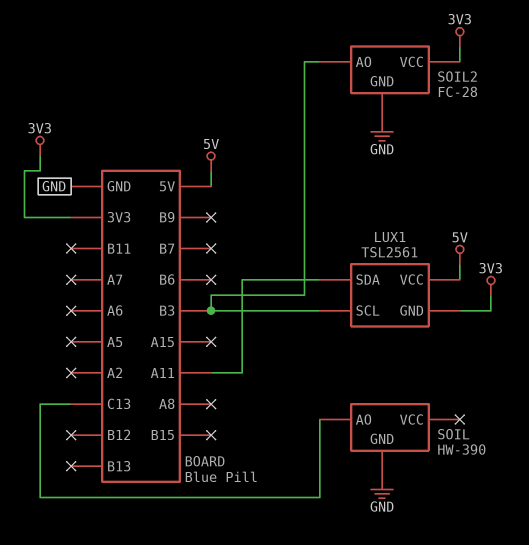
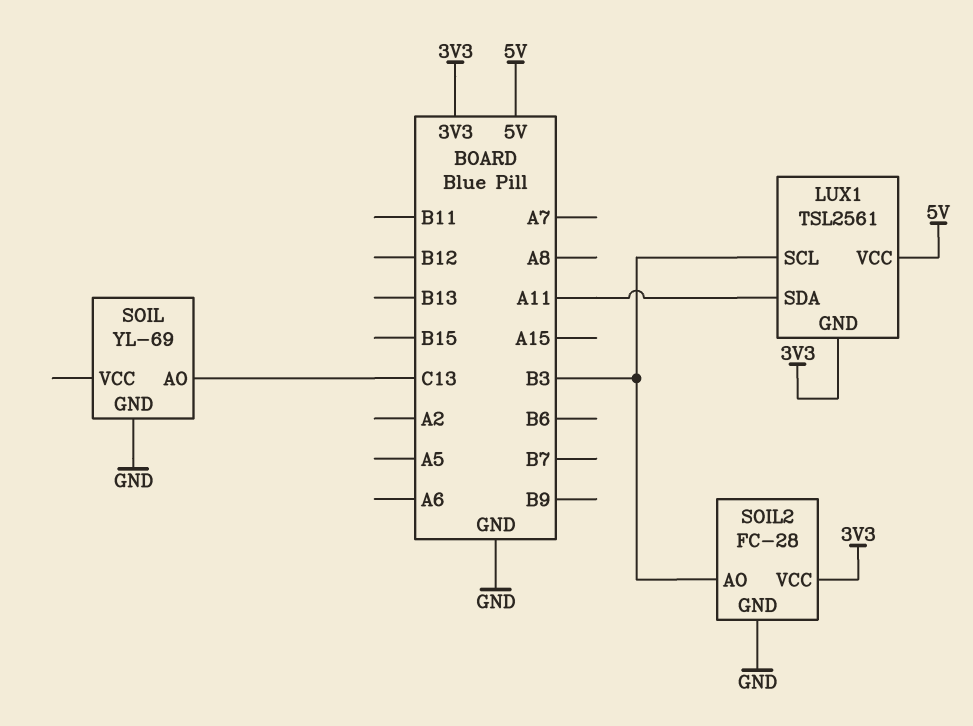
SOIL: HW-390 -> YL-69

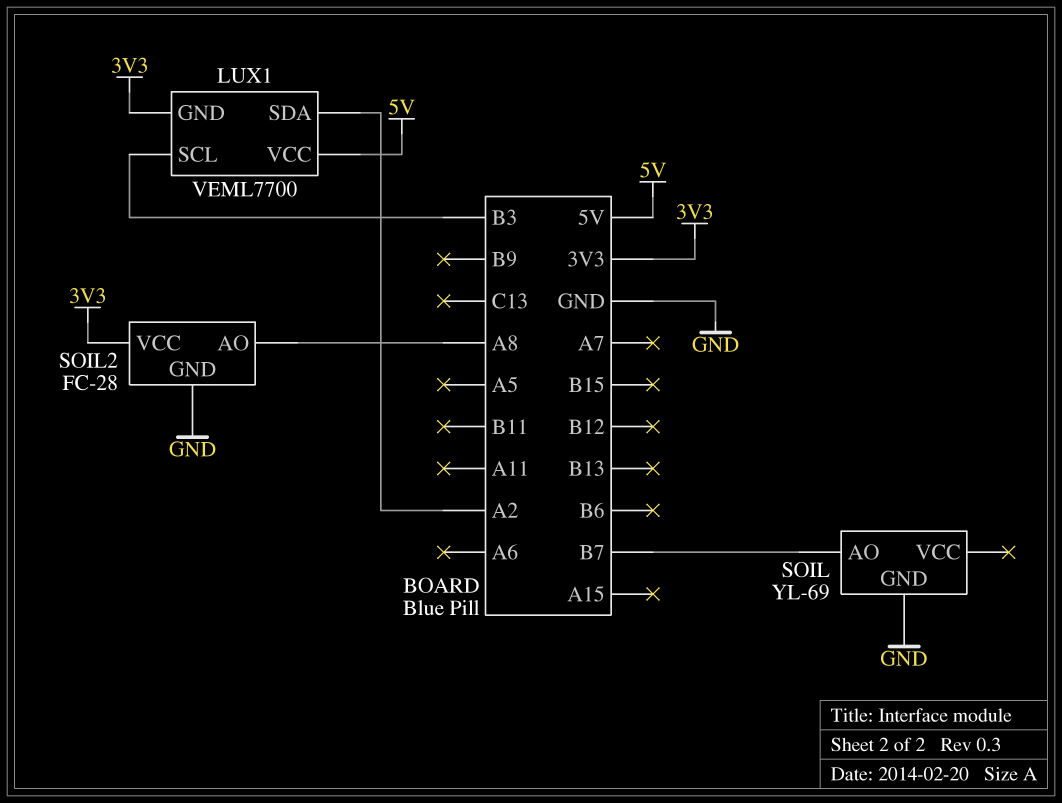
LUX1: TSL2561 -> VEML7700
LUX1 pin SDA: A11 -> A2
SOIL pin AO: C13 -> B7
SOIL2 pin AO: B3 -> A8

